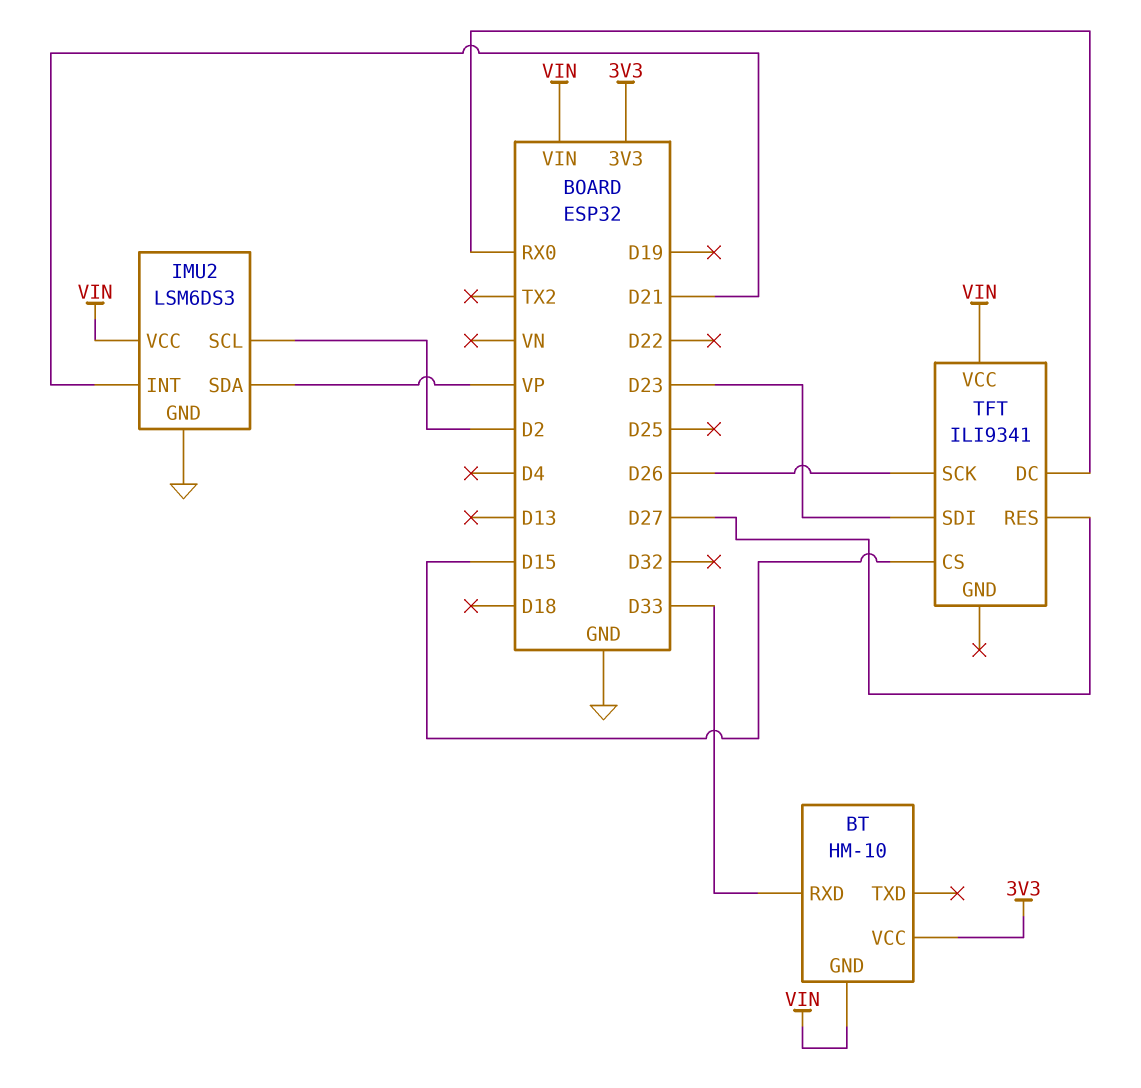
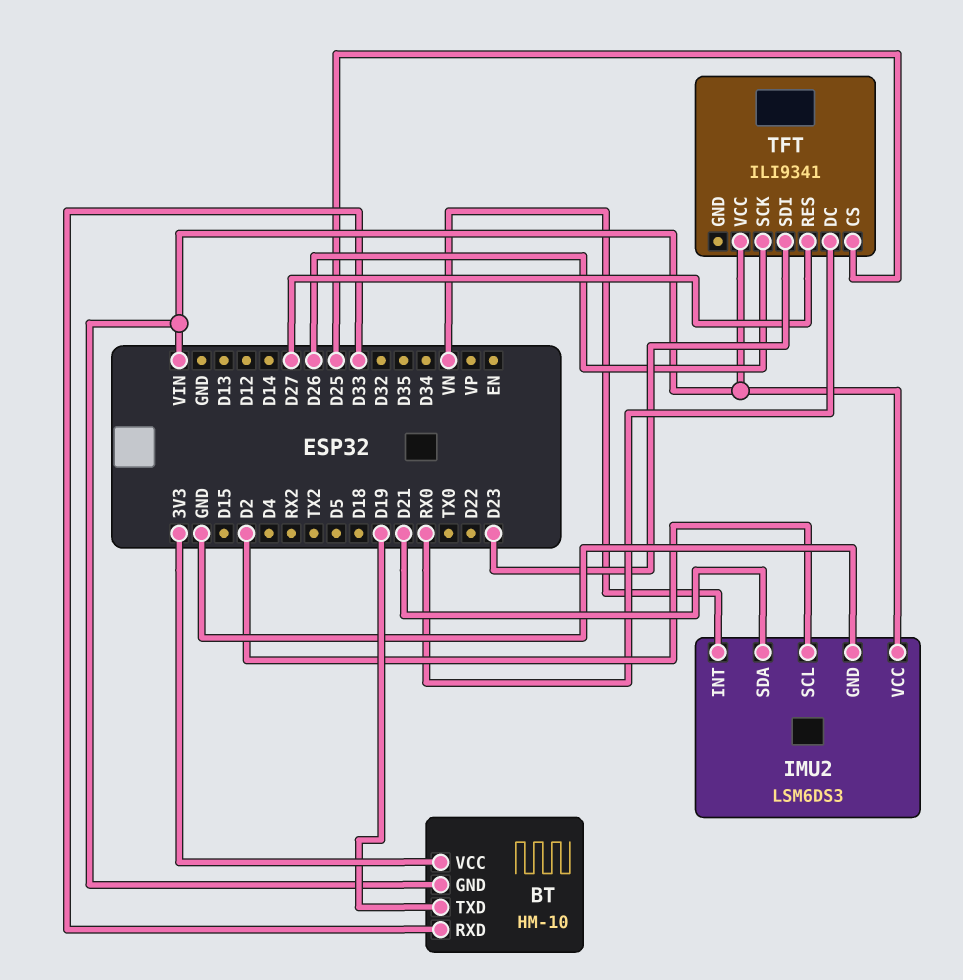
BT pin TXD: none -> D19
IMU2 pin INT: D21 -> VN
IMU2 pin SDA: VP -> D21
TFT pin CS: D15 -> D25

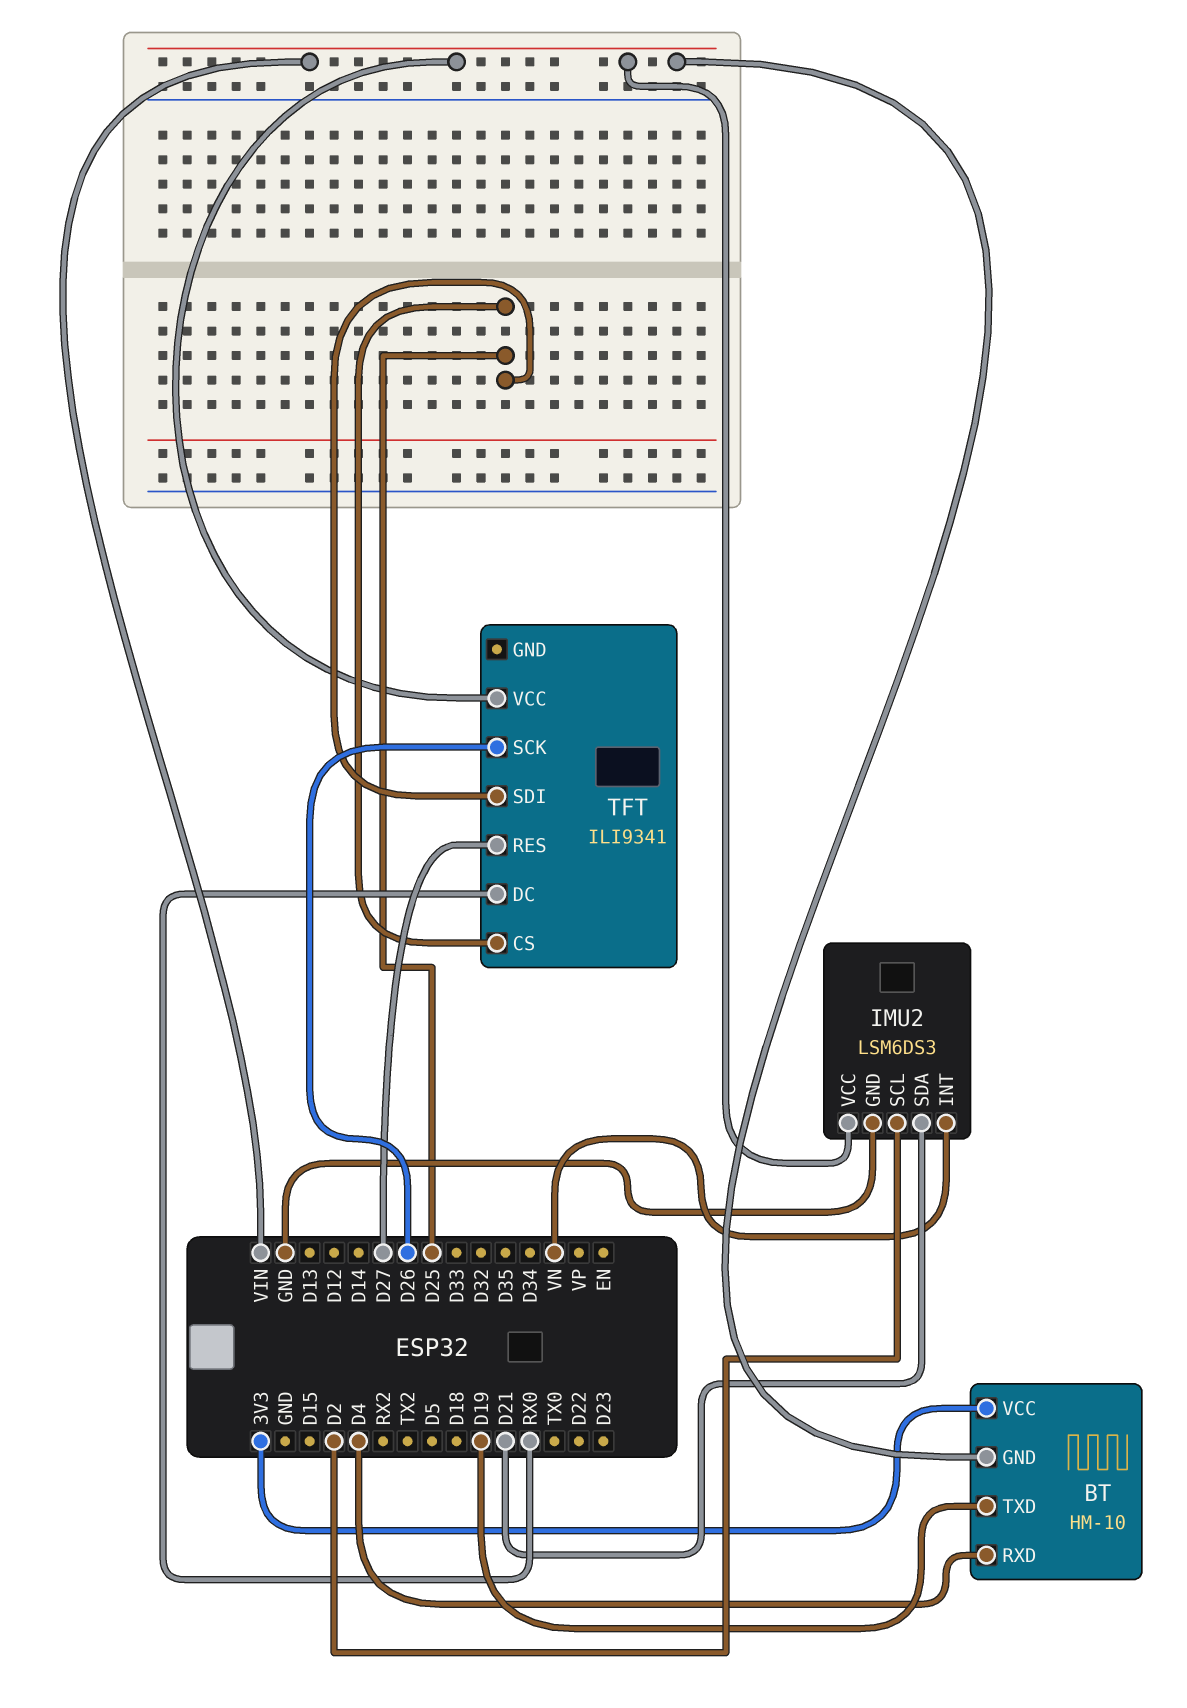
BT pin RXD: D33 -> D4
TFT pin SDI: D23 -> D25

